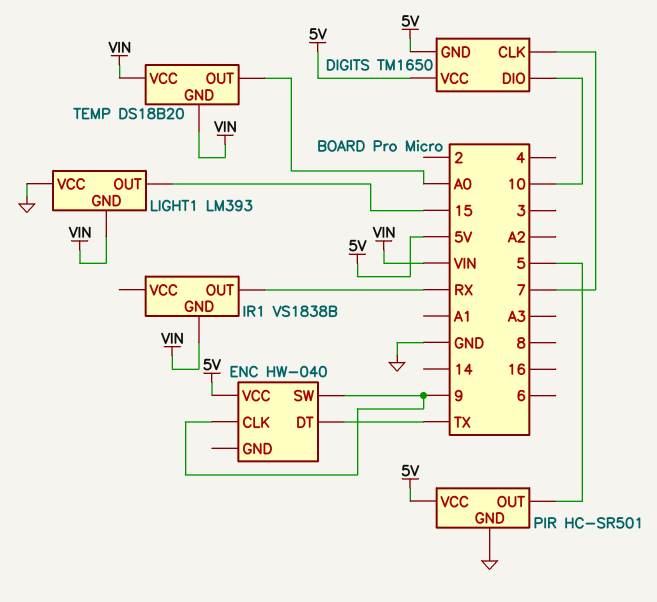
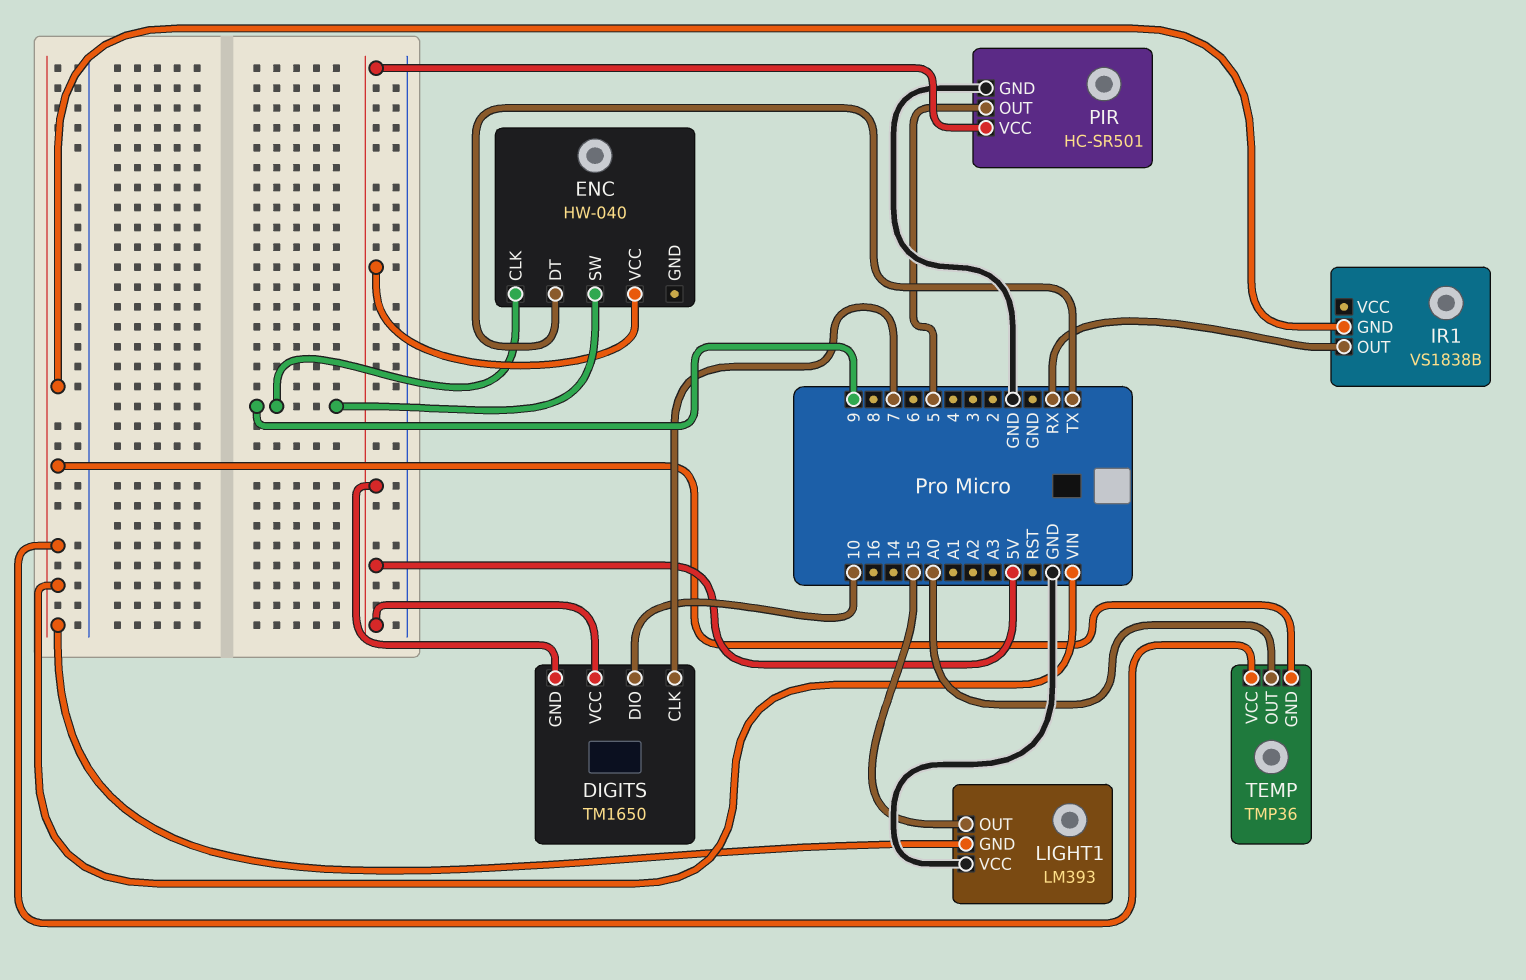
TEMP: DS18B20 -> TMP36

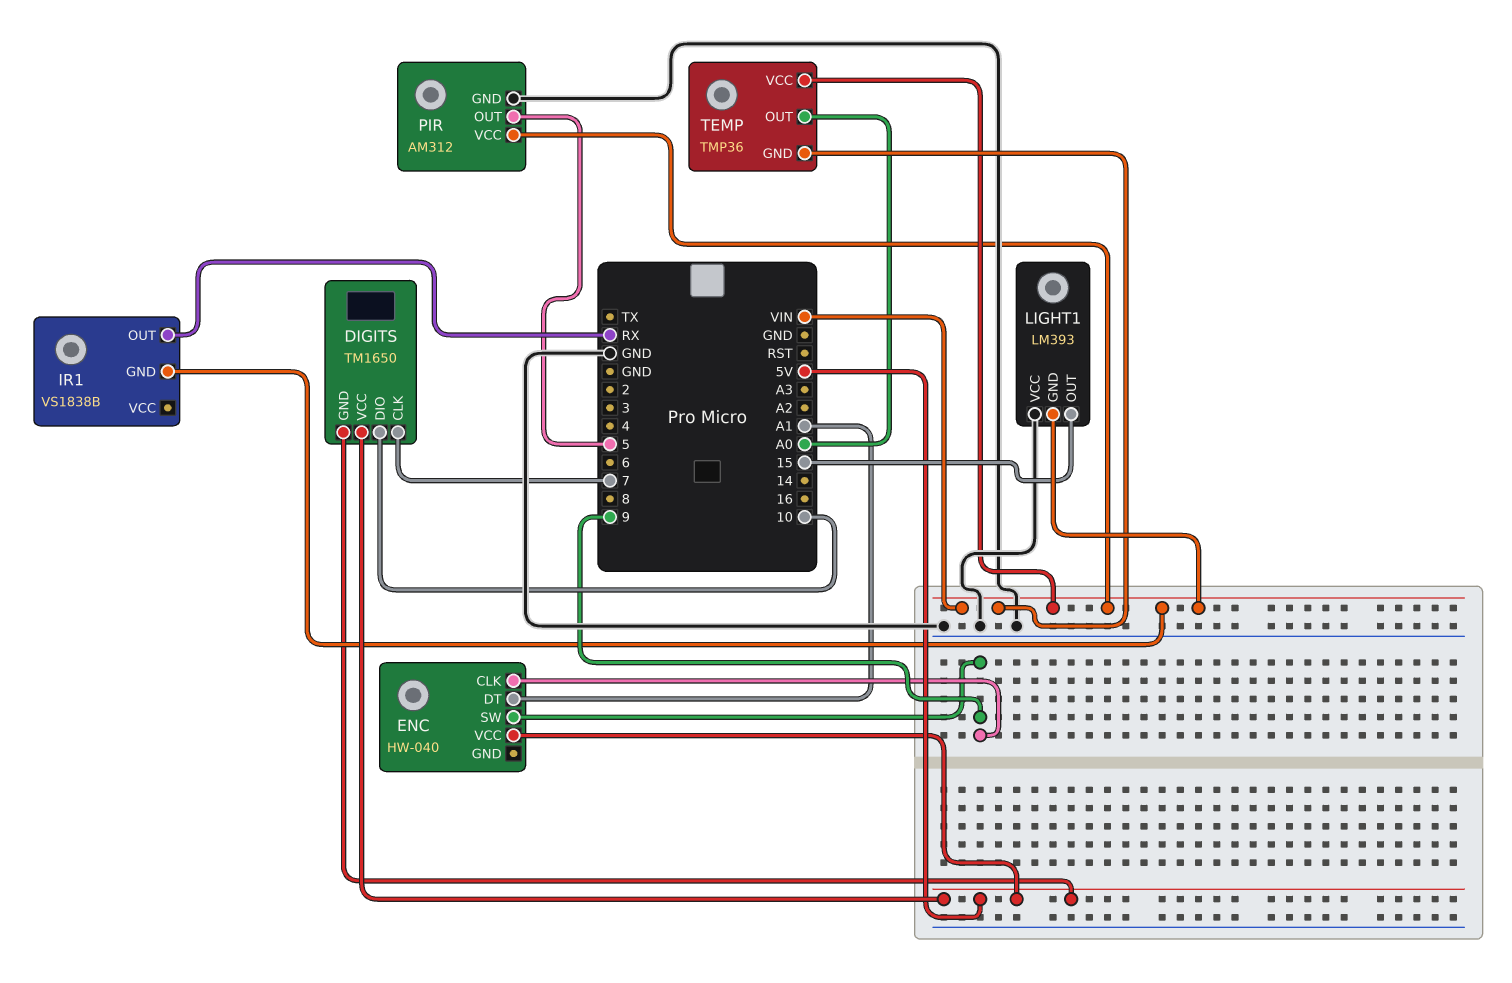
ENC pin DT: TX -> A1
PIR: HC-SR501 -> AM312
PIR pin VCC: 5V -> VIN

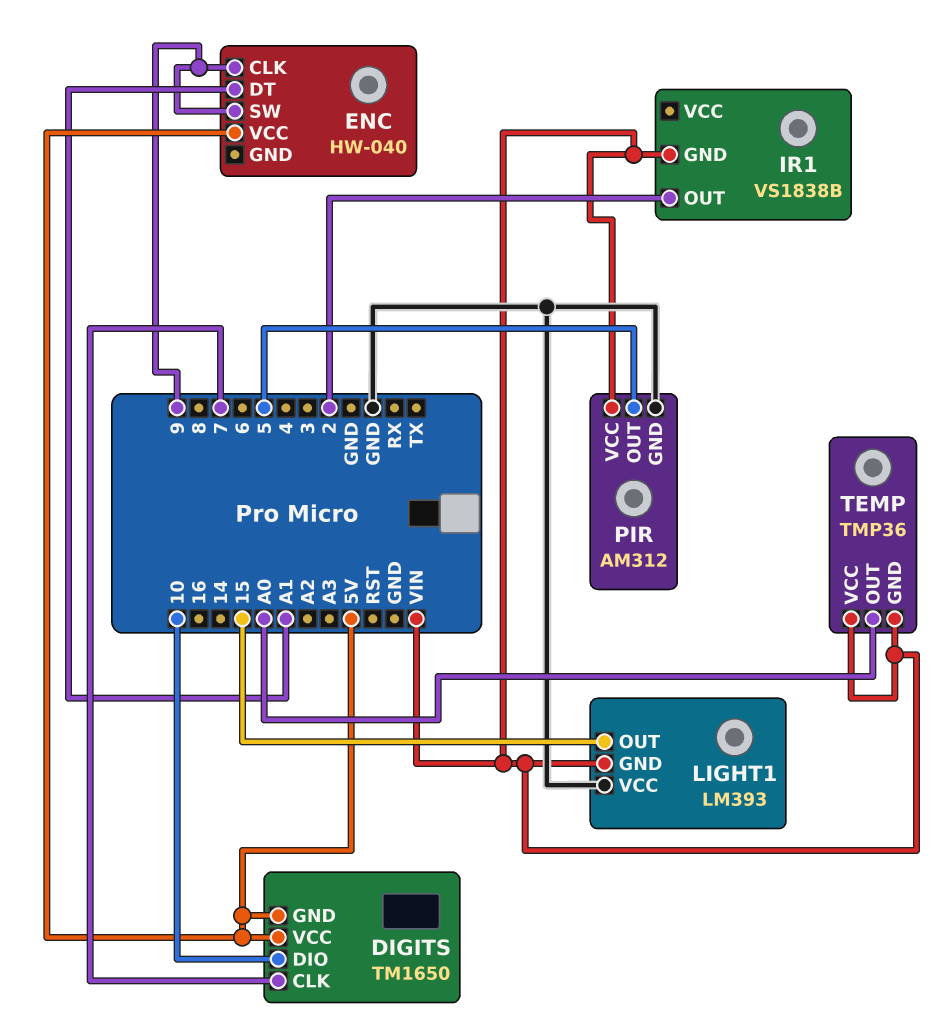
IR1 pin OUT: RX -> 2

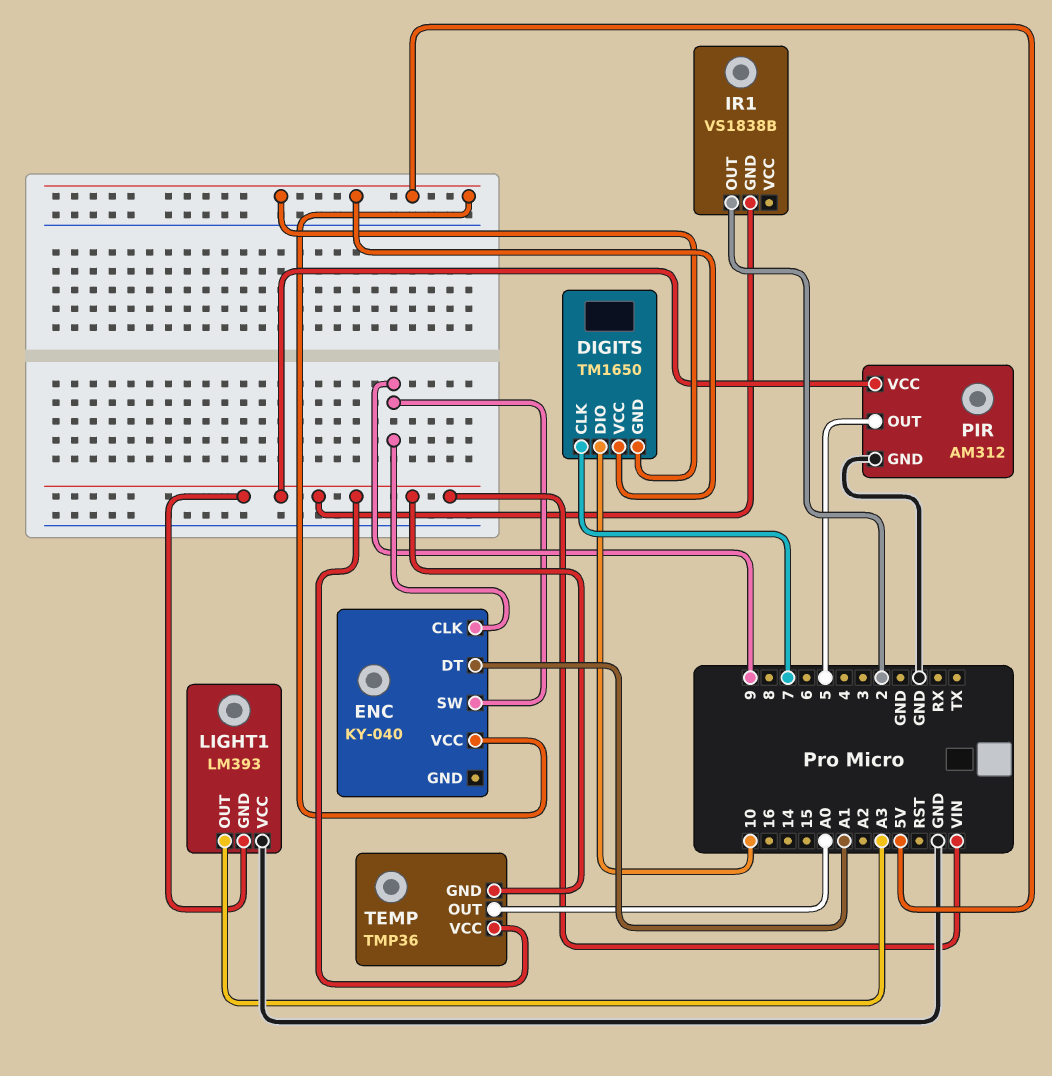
ENC: HW-040 -> KY-040
LIGHT1 pin OUT: 15 -> A3

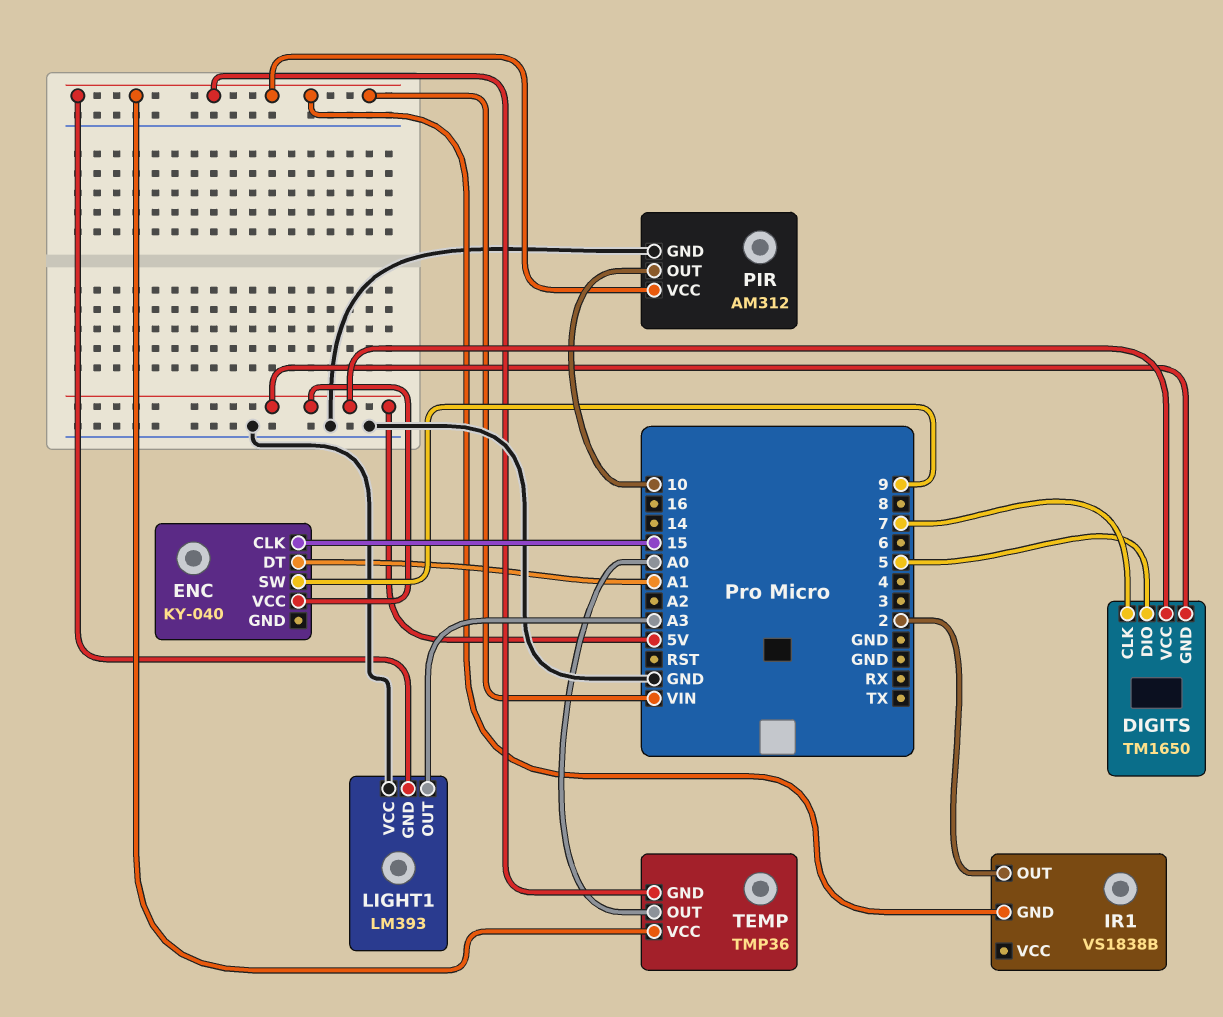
DIGITS pin DIO: 10 -> 5
ENC pin CLK: 9 -> 15
PIR pin OUT: 5 -> 10

